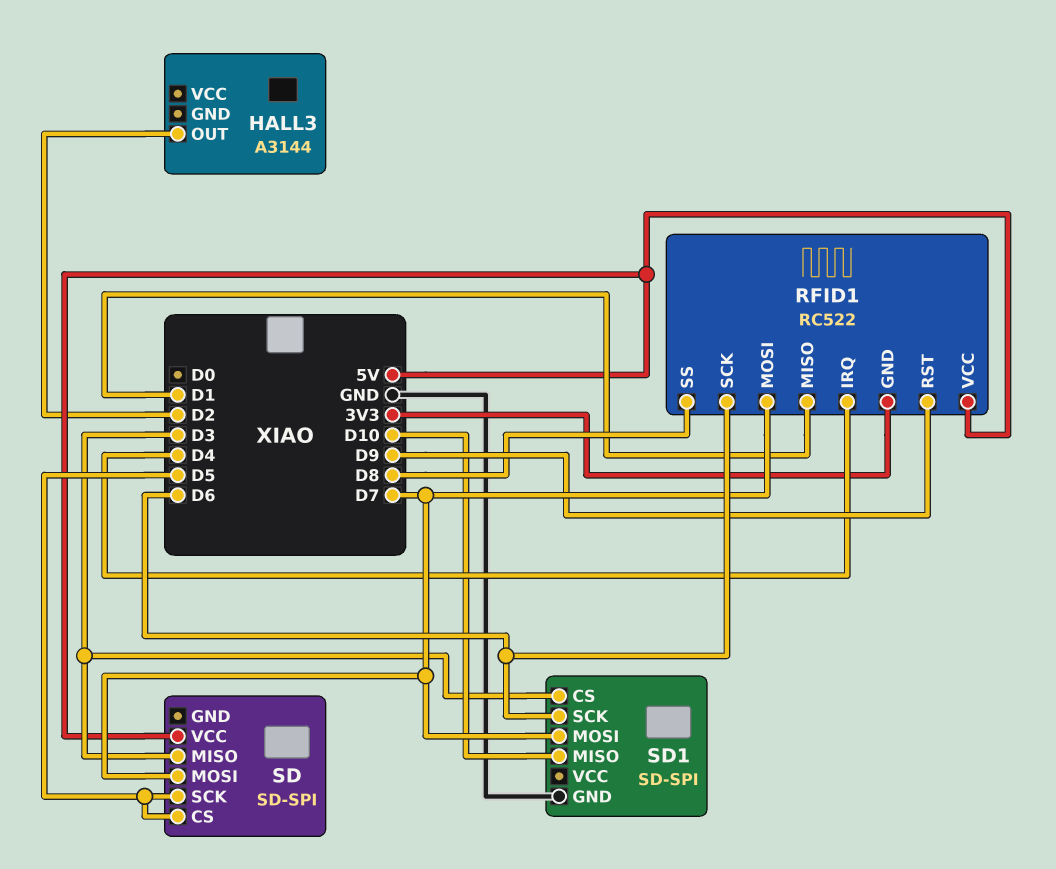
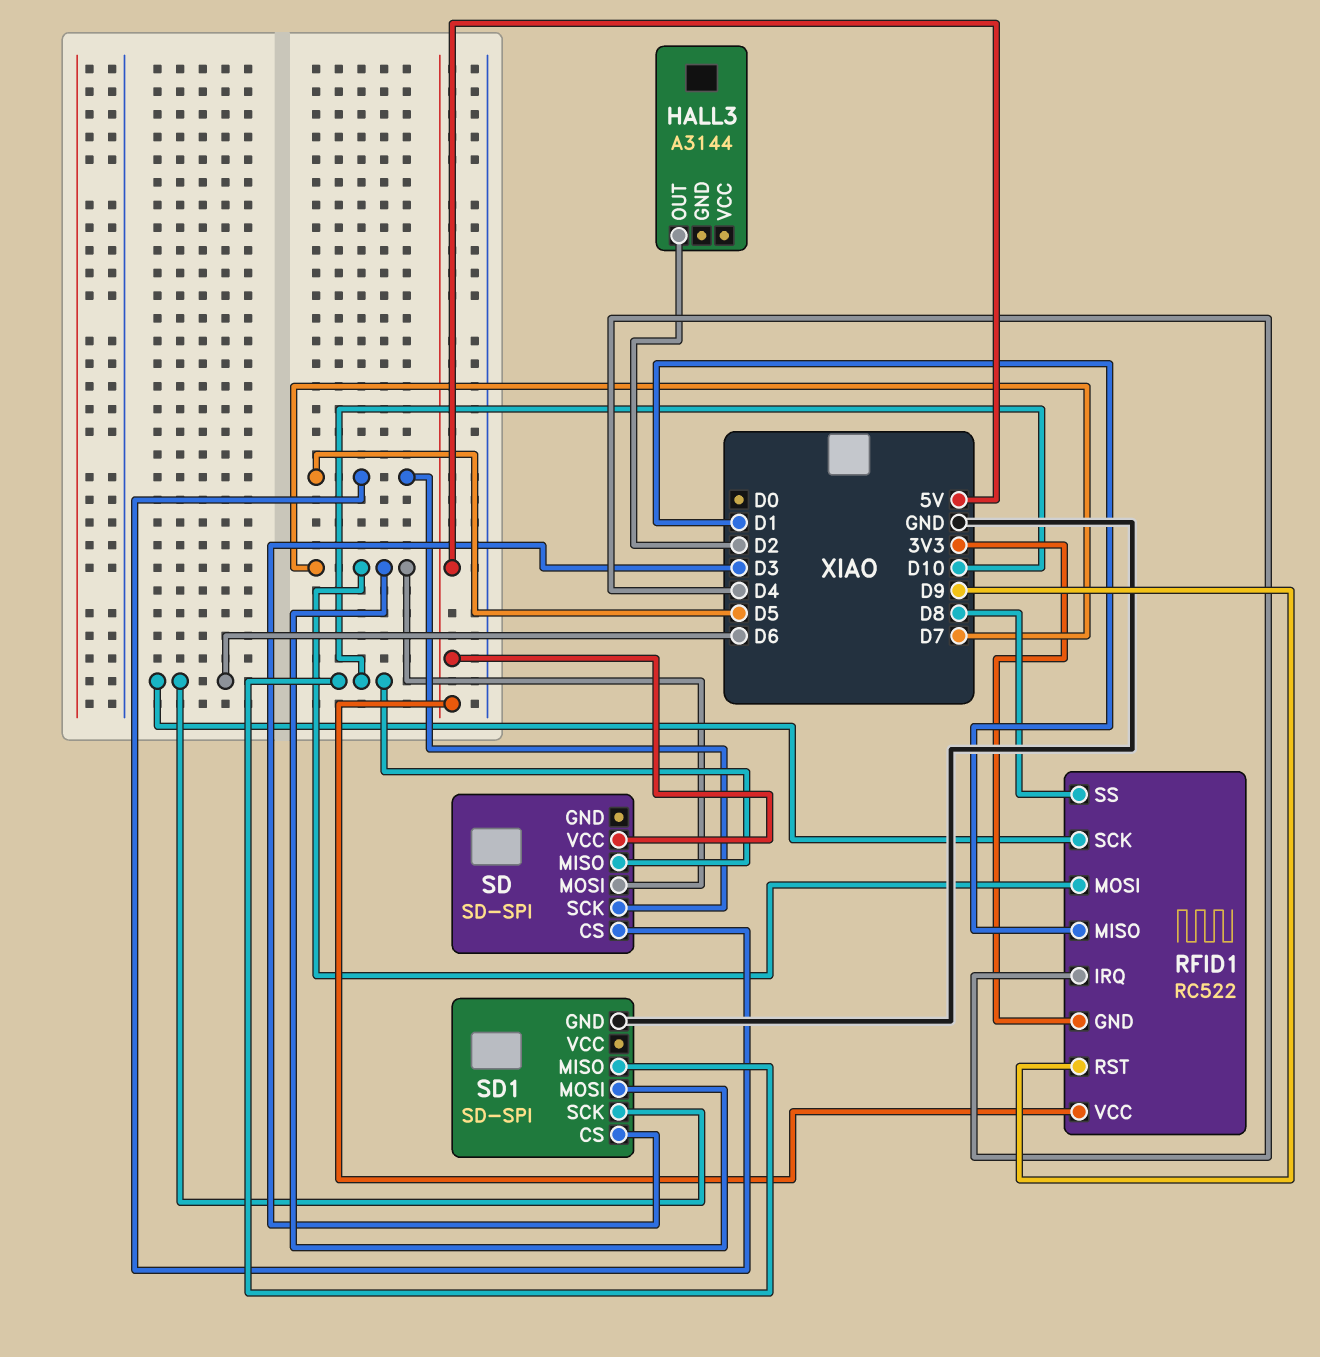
SD pin MISO: D3 -> D10

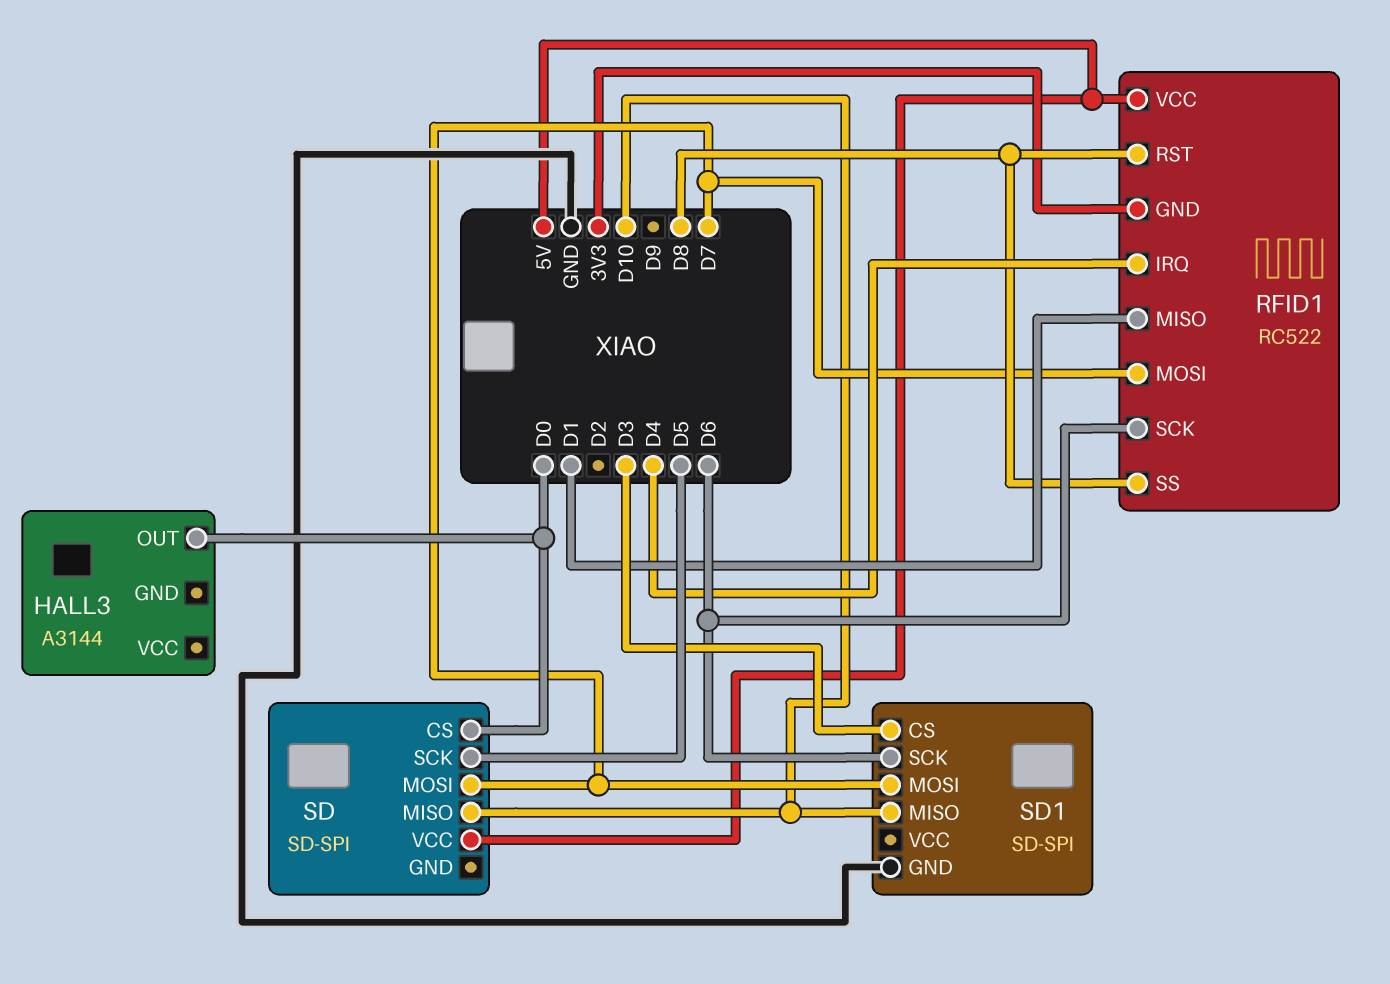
HALL3 pin OUT: D2 -> D0
RFID1 pin RST: D9 -> D8
SD pin CS: D5 -> D0

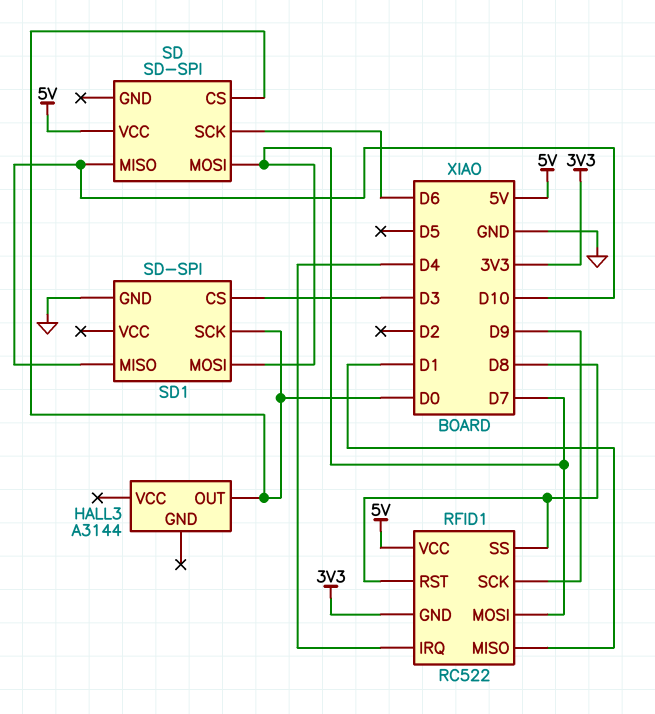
RFID1 pin SCK: D6 -> D9
SD pin SCK: D5 -> D6
SD1 pin SCK: D6 -> D0

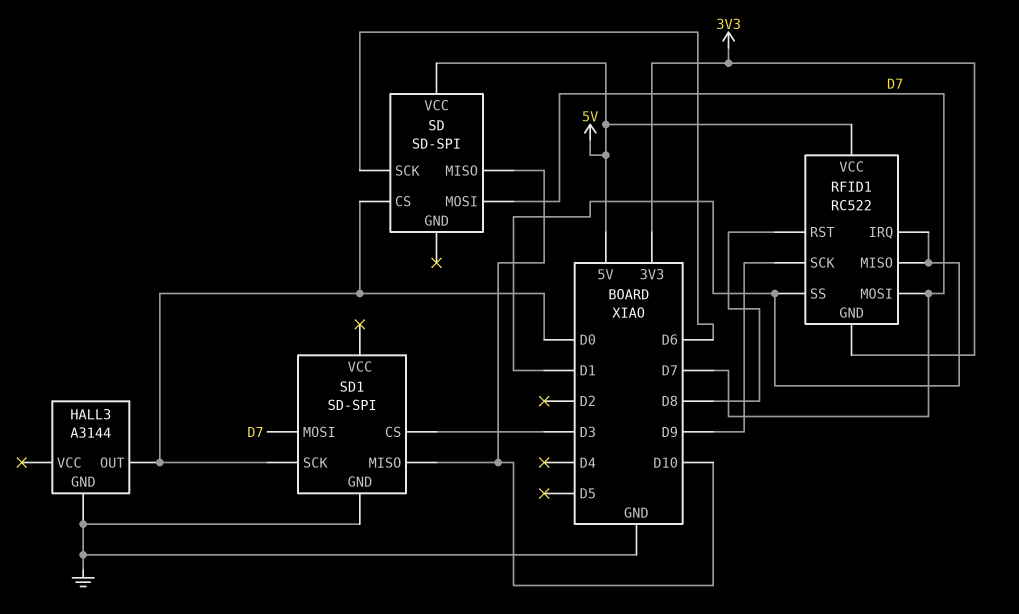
HALL3 pin GND: none -> GND
RFID1 pin IRQ: D4 -> D1
RFID1 pin SS: D8 -> D1

